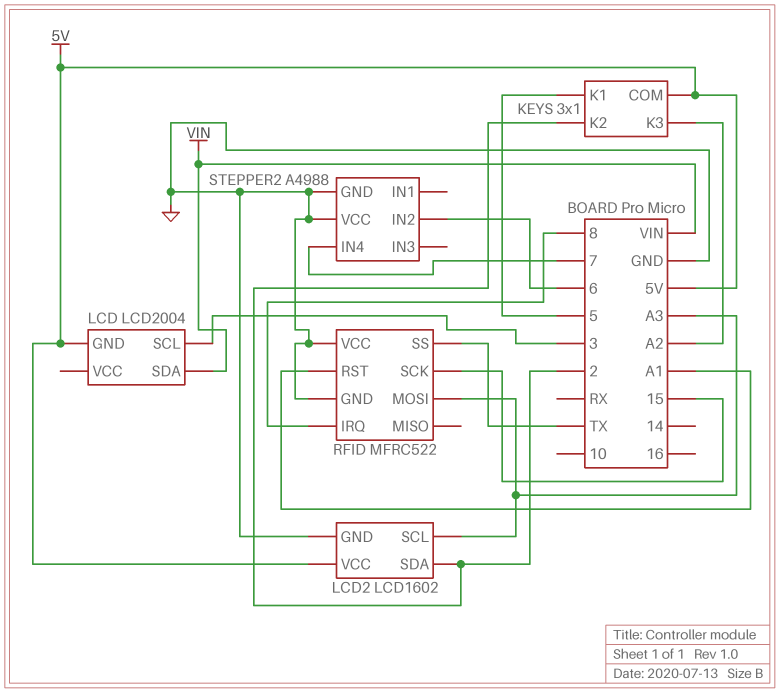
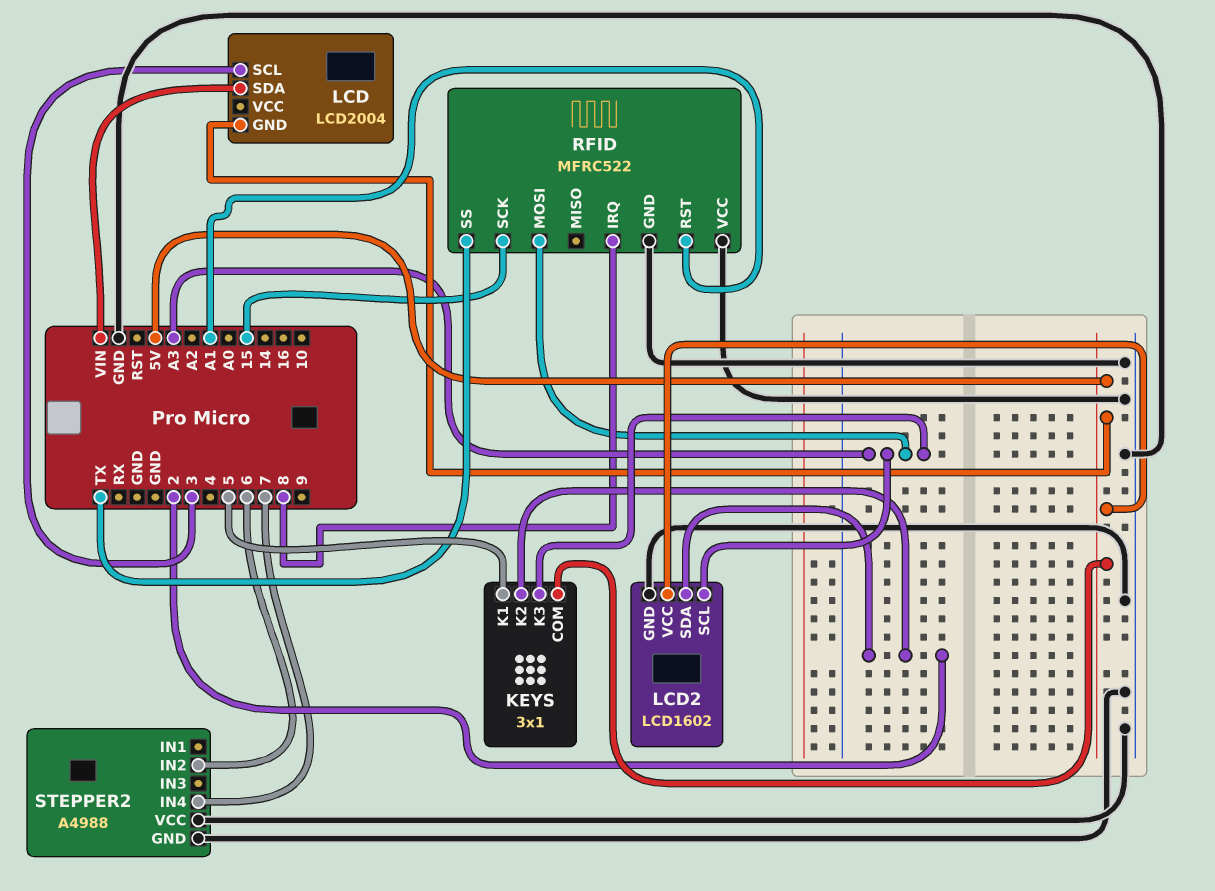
KEYS pin K3: A2 -> A3

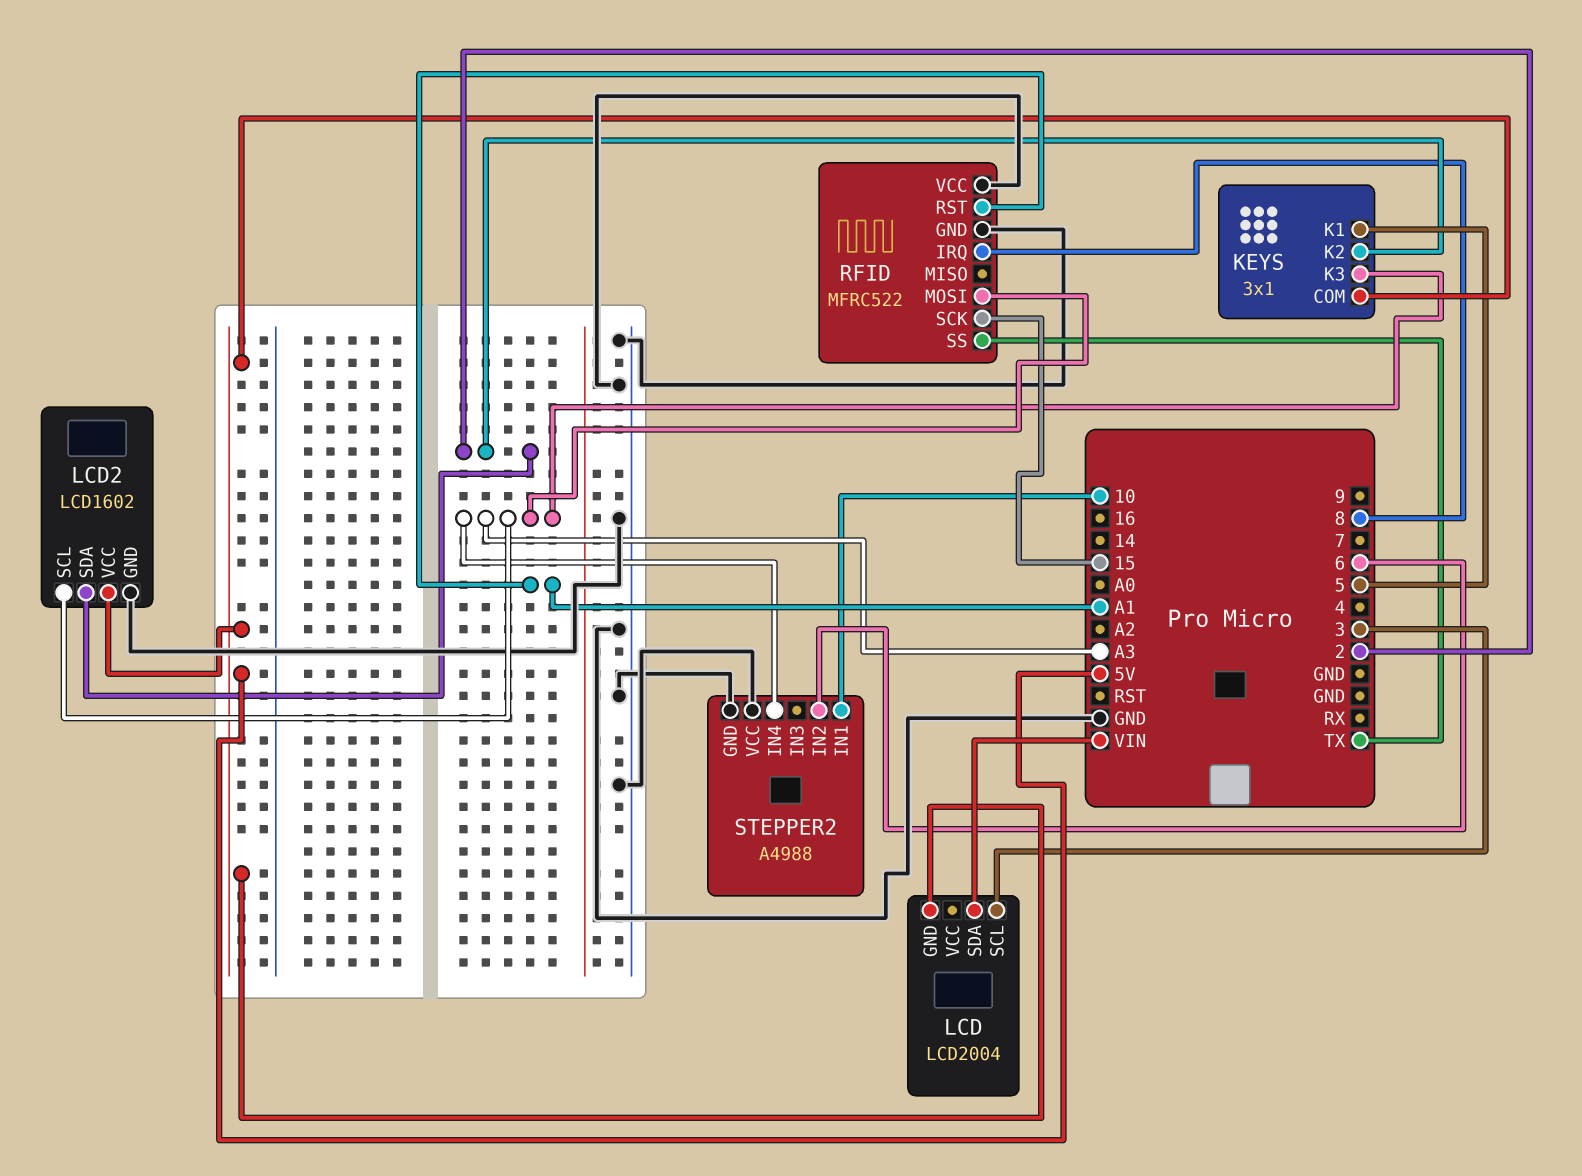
STEPPER2 pin IN1: none -> 10
STEPPER2 pin IN4: 7 -> A3

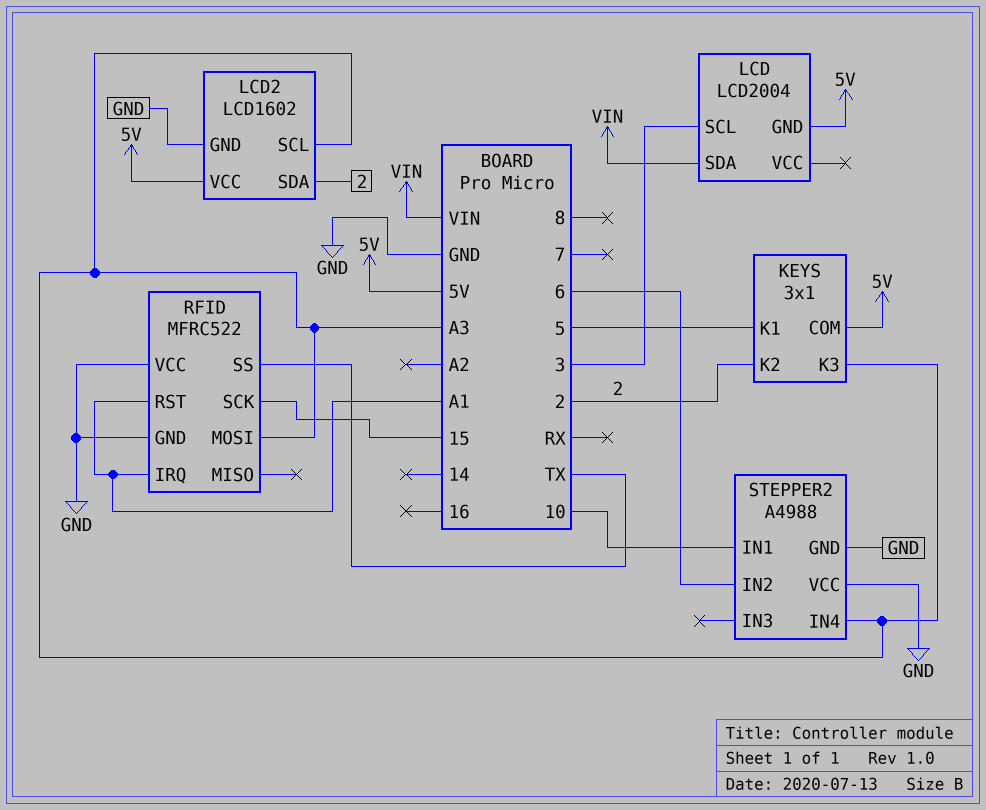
RFID pin IRQ: 8 -> A1

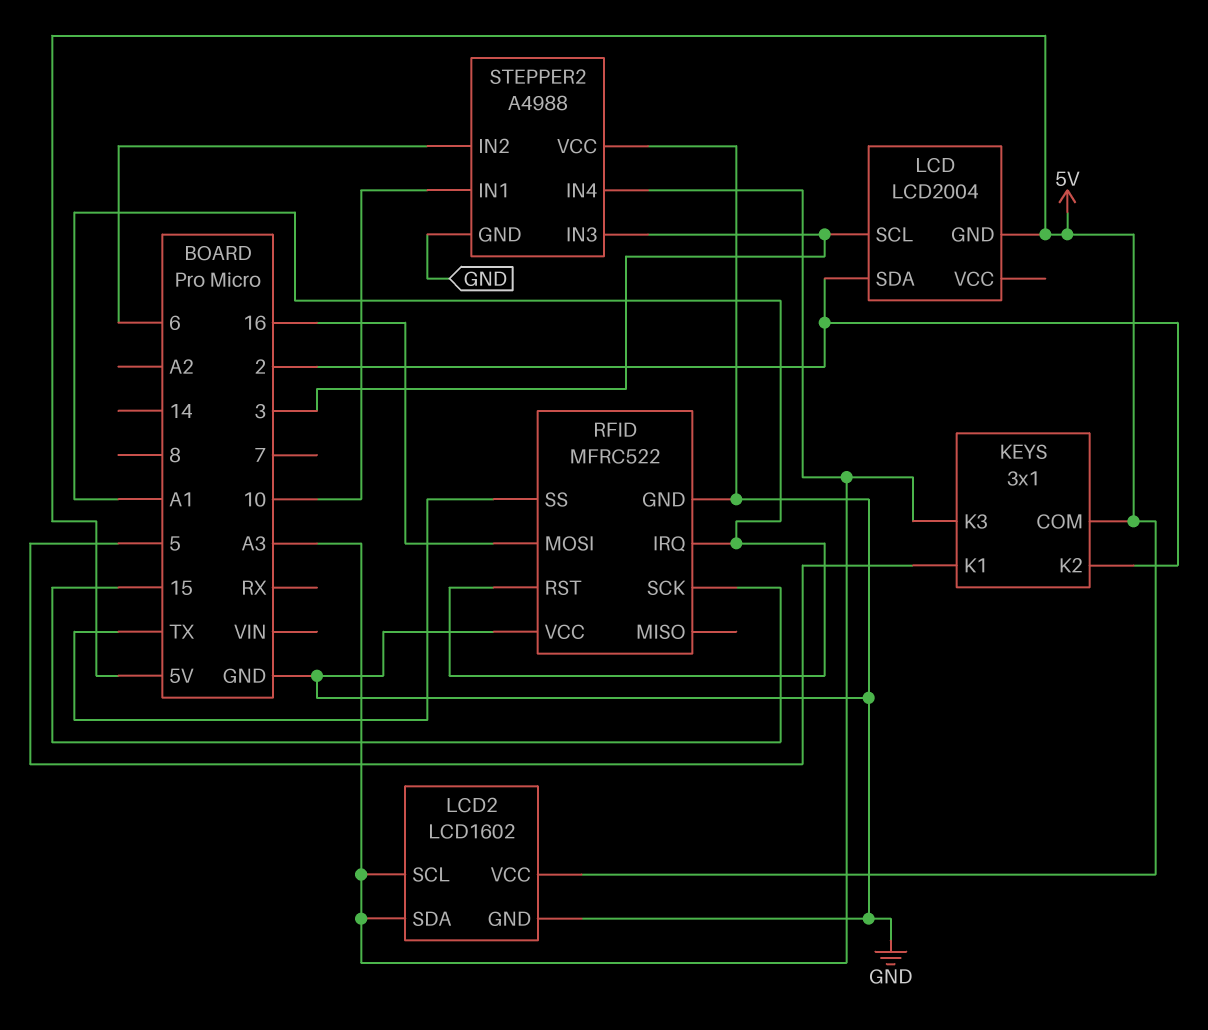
LCD pin SDA: VIN -> 2
LCD2 pin SDA: 2 -> A3
RFID pin MOSI: A3 -> 16
STEPPER2 pin IN3: none -> 3

